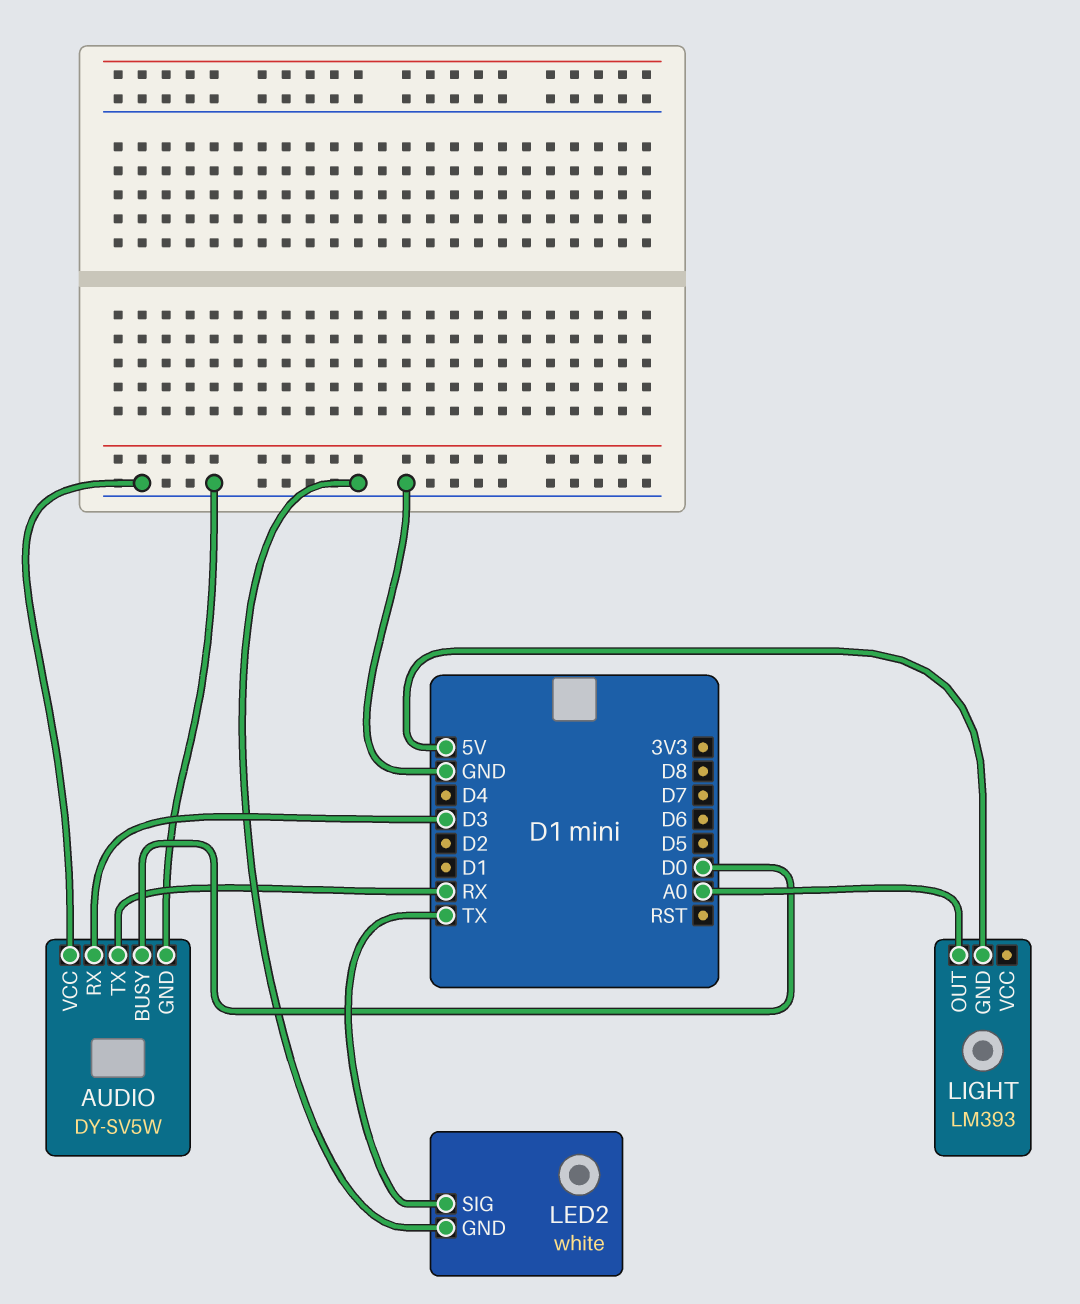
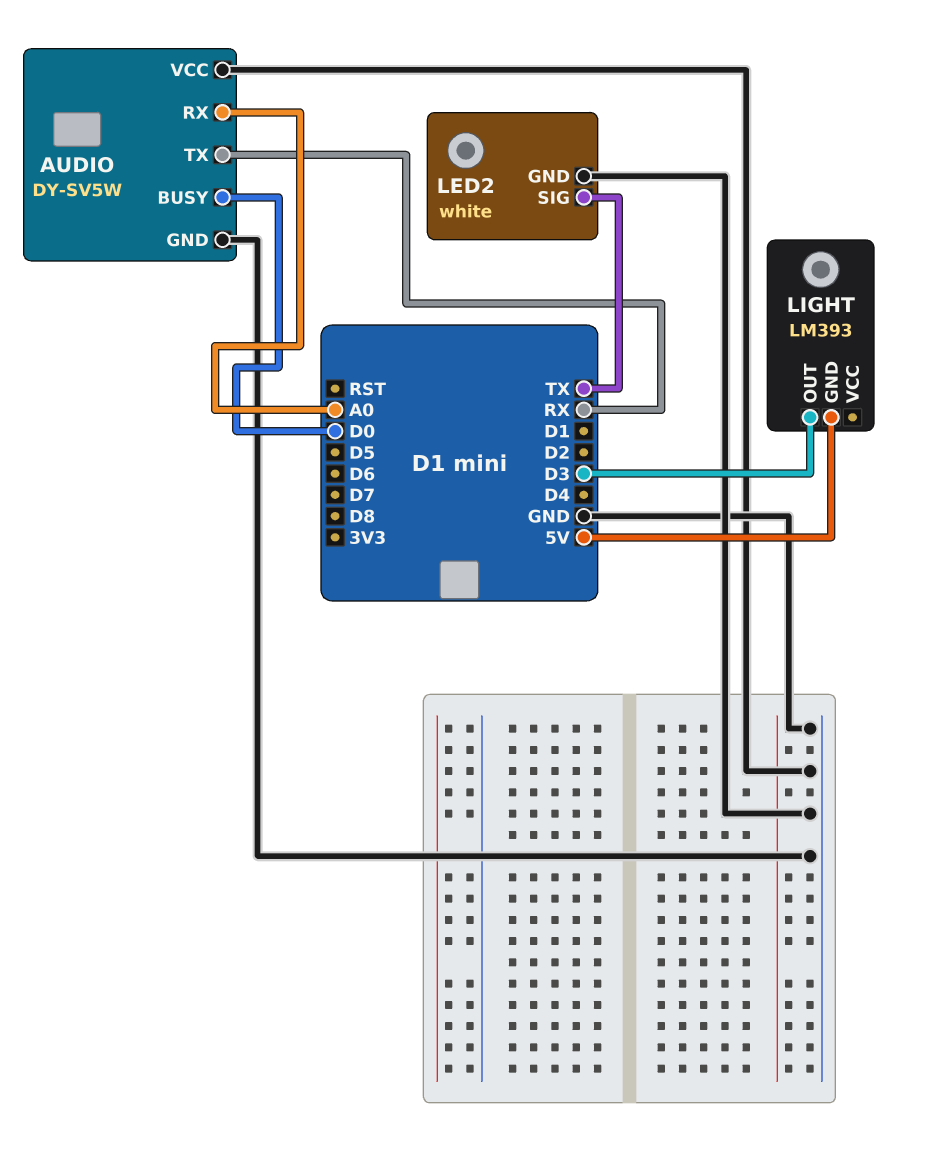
AUDIO pin RX: D3 -> A0
LIGHT pin OUT: A0 -> D3

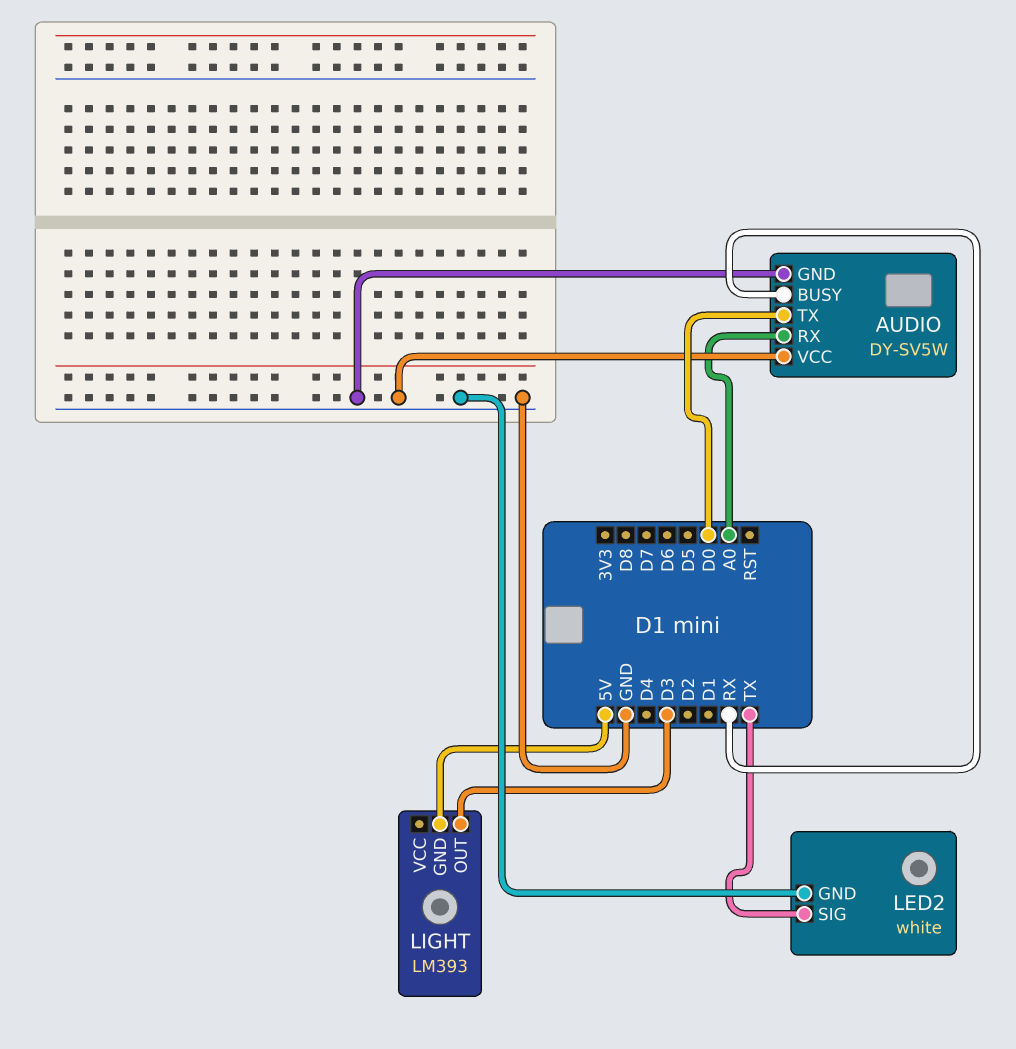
AUDIO pin BUSY: D0 -> RX
AUDIO pin TX: RX -> D0

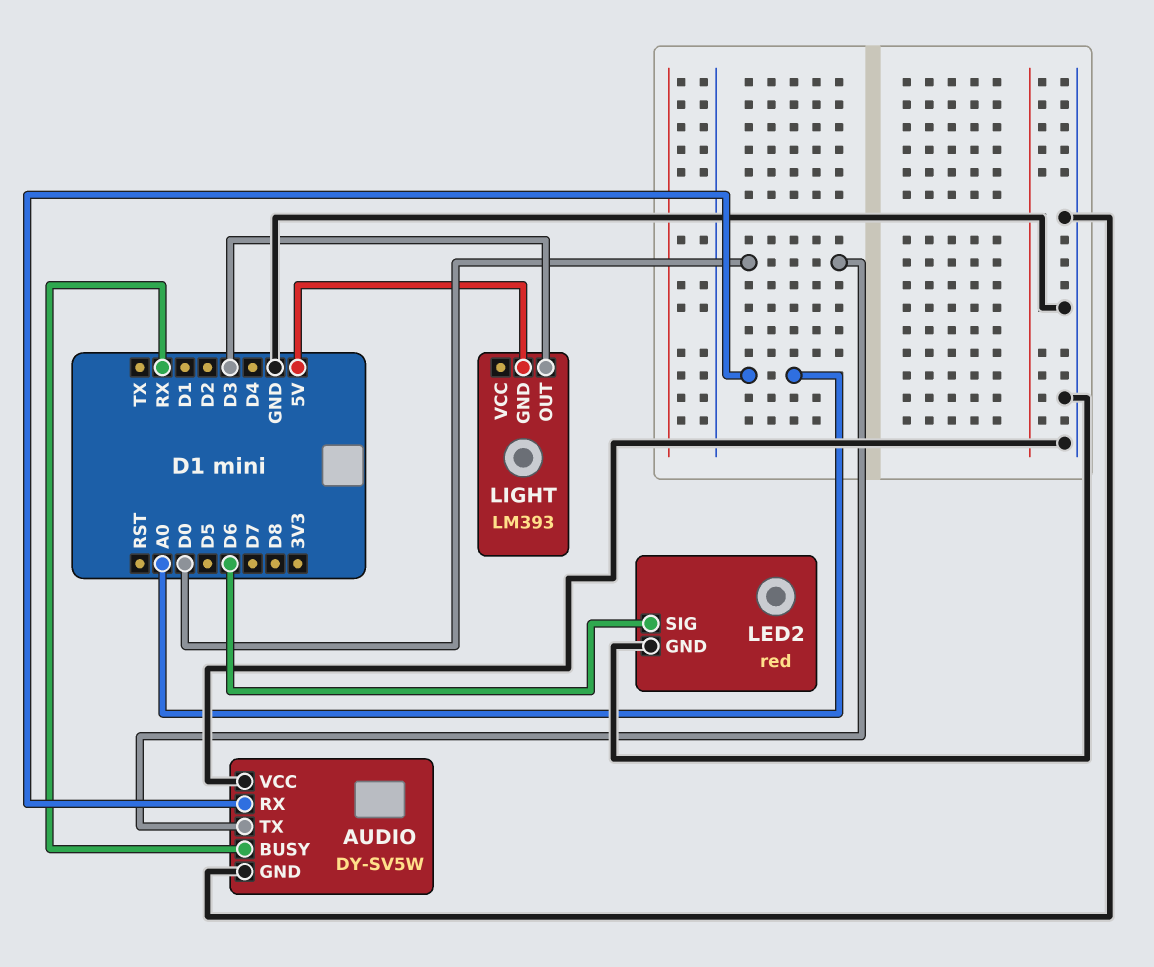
LED2: white -> red
LED2 pin SIG: TX -> D6

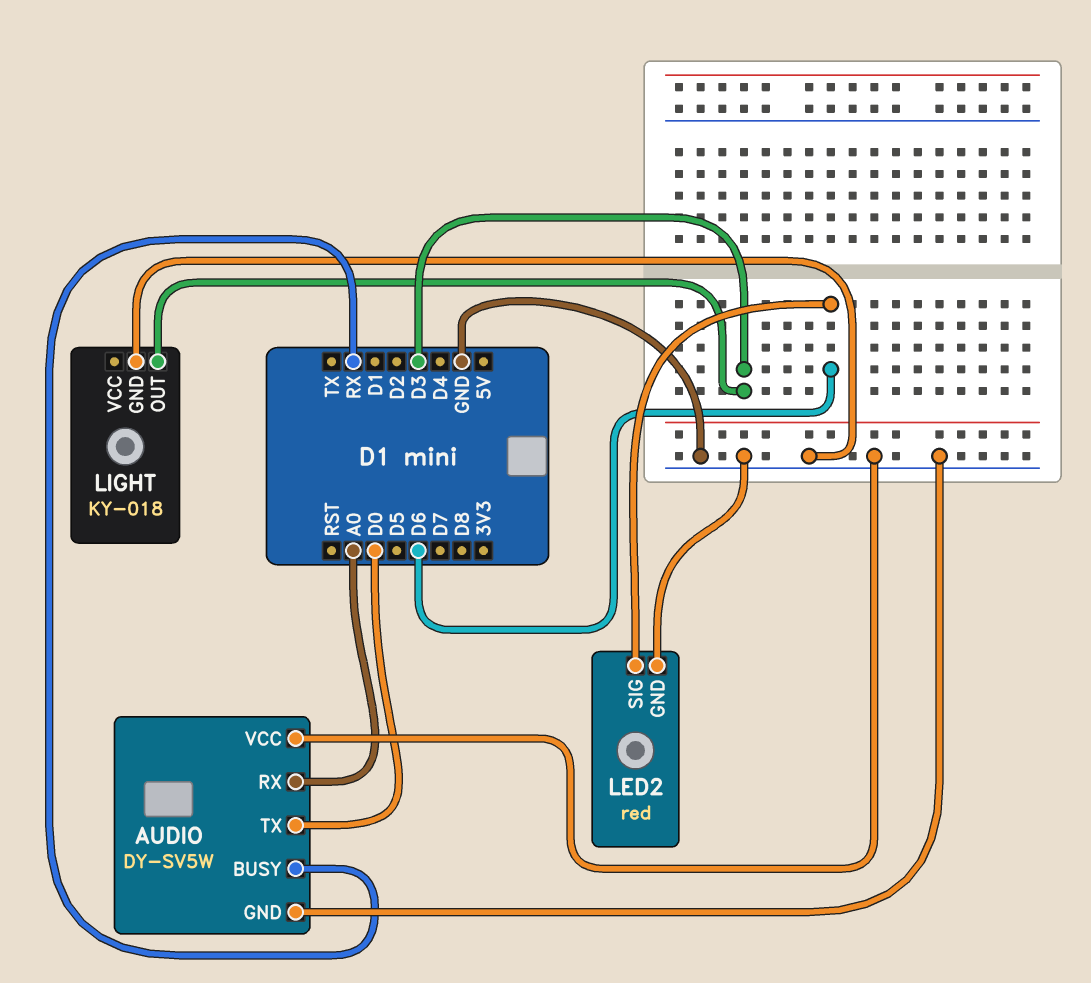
LIGHT: LM393 -> KY-018
LIGHT pin GND: 5V -> GND

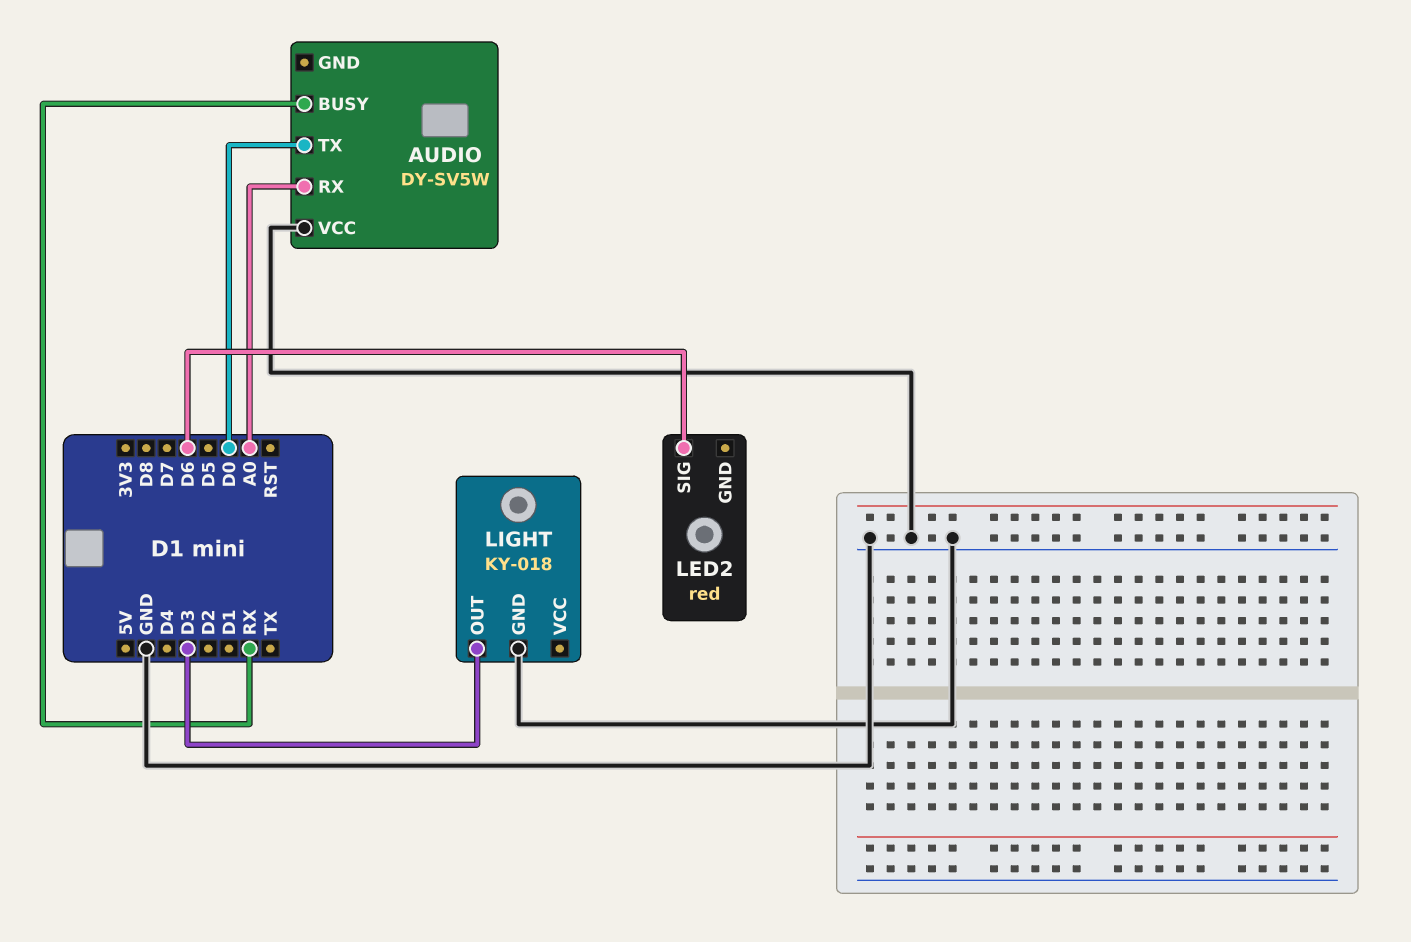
AUDIO pin GND: GND -> none
LED2 pin GND: GND -> none

